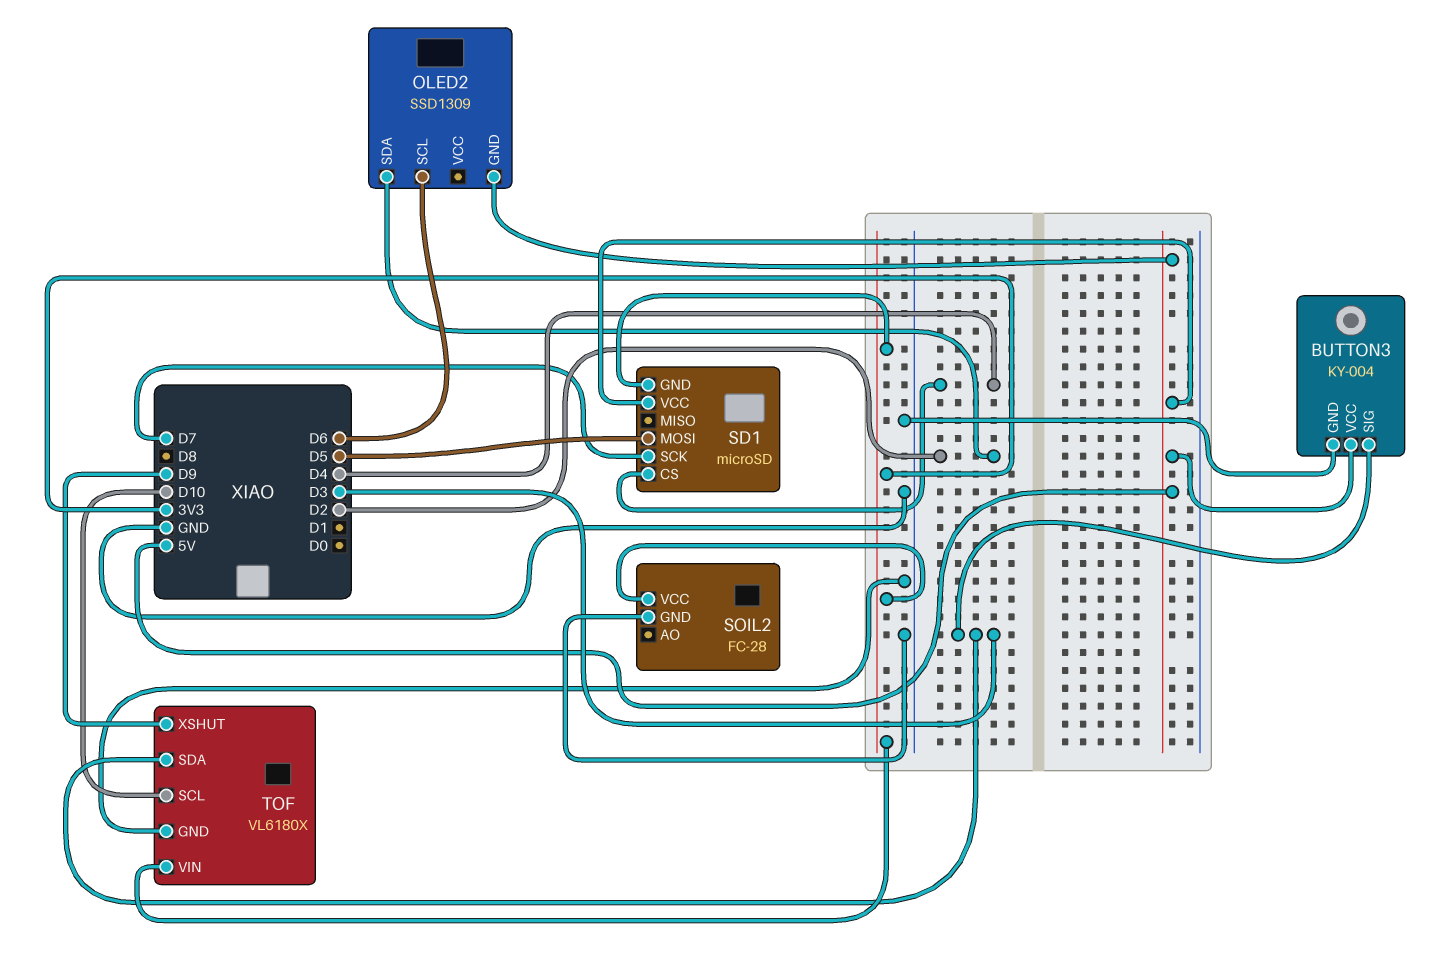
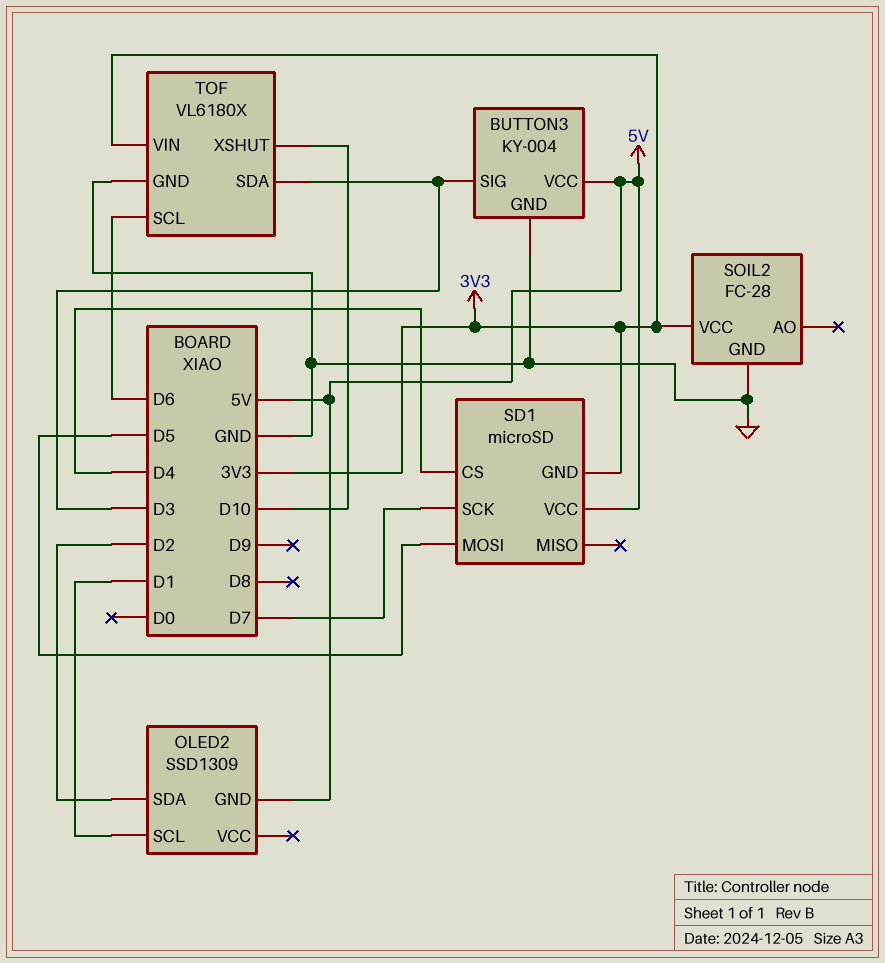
OLED2 pin SCL: D6 -> D1
TOF pin SCL: D10 -> D6
TOF pin XSHUT: D9 -> D10

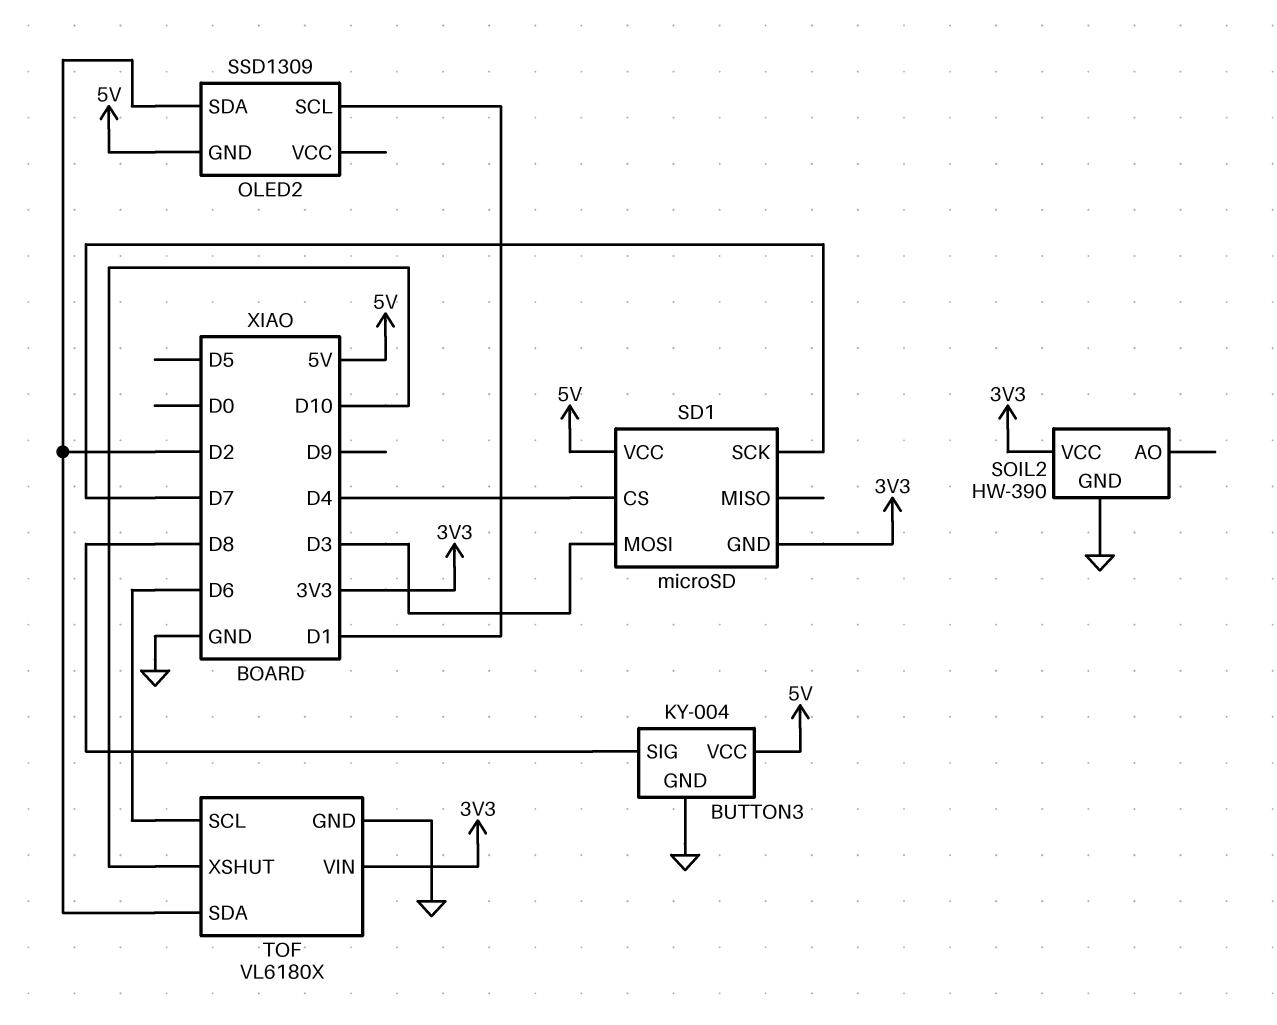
BUTTON3 pin SIG: D3 -> D8
SD1 pin MOSI: D5 -> D3
SOIL2: FC-28 -> HW-390
TOF pin SDA: D3 -> D2

